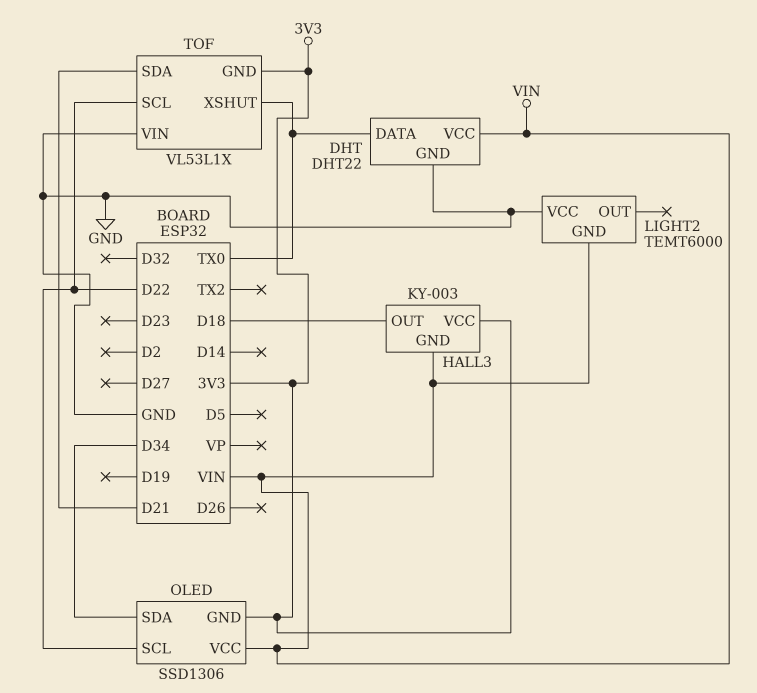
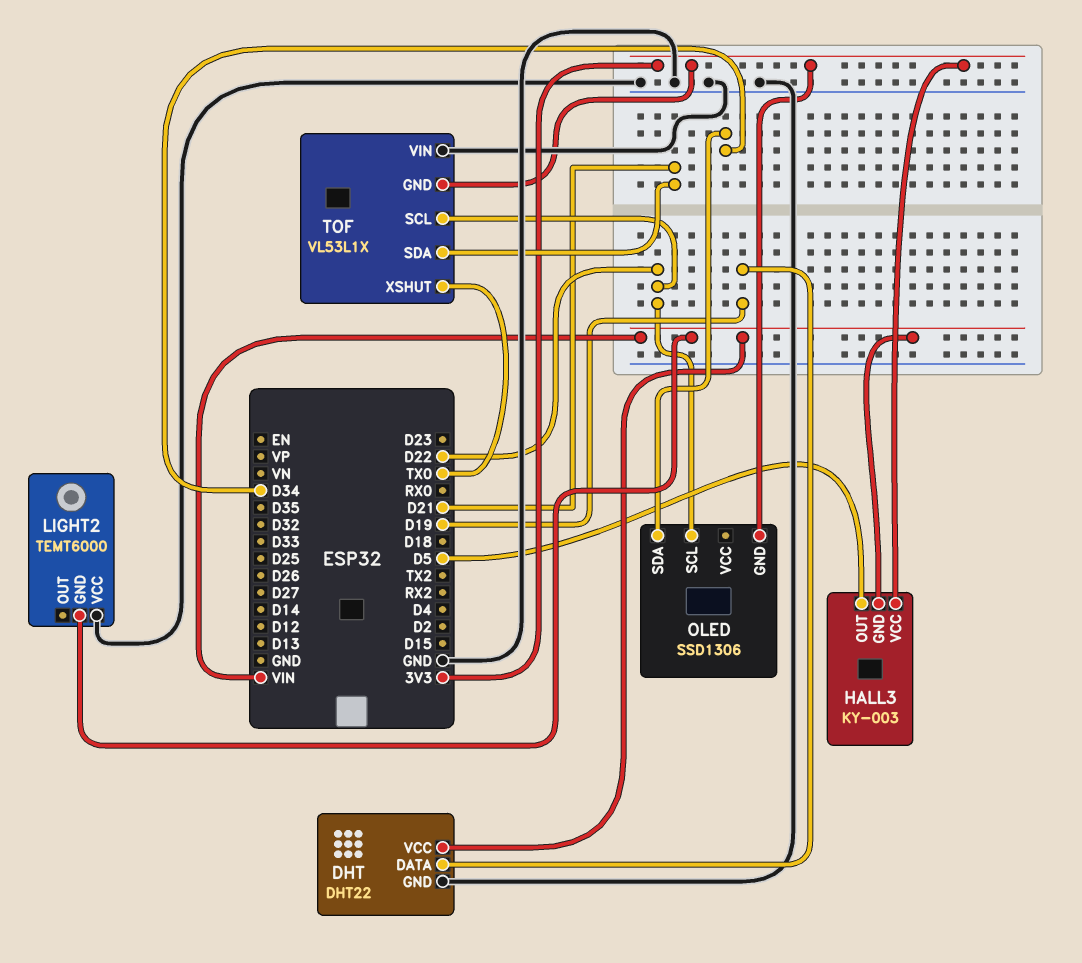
DHT pin DATA: TX0 -> D19
HALL3 pin OUT: D18 -> D5
OLED pin VCC: VIN -> none

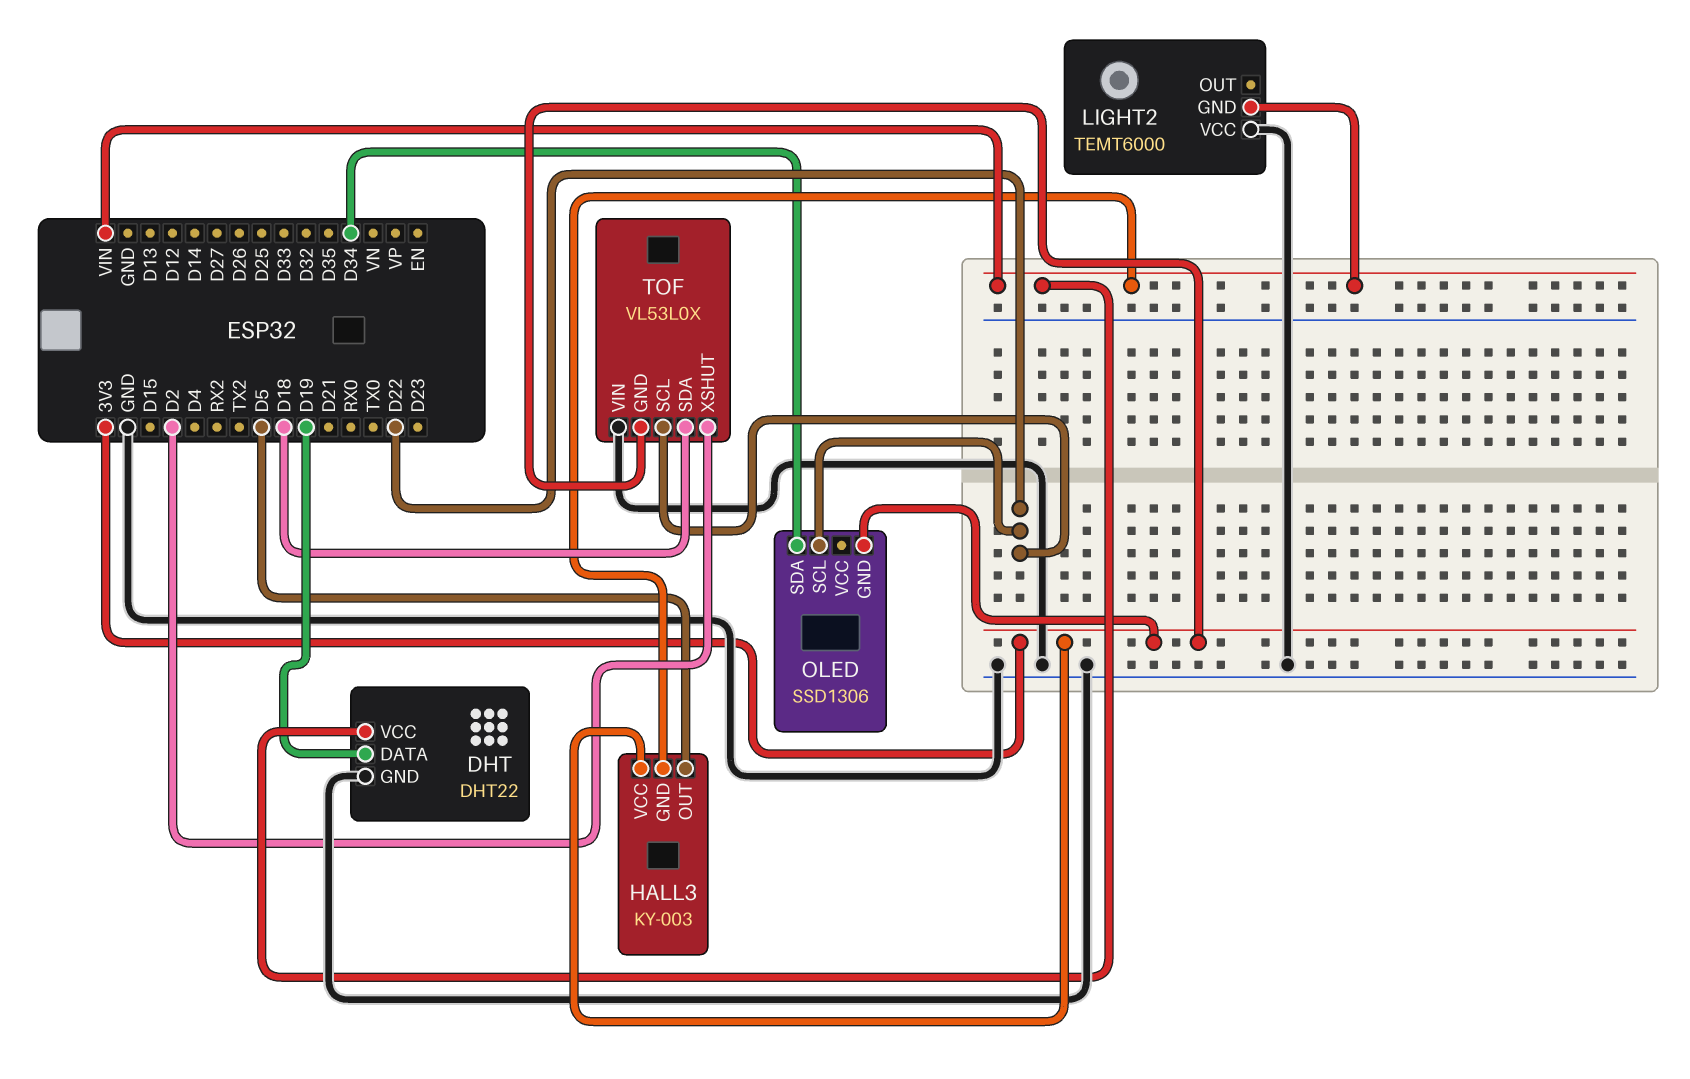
TOF: VL53L1X -> VL53L0X
TOF pin SDA: D21 -> D18
TOF pin XSHUT: TX0 -> D2

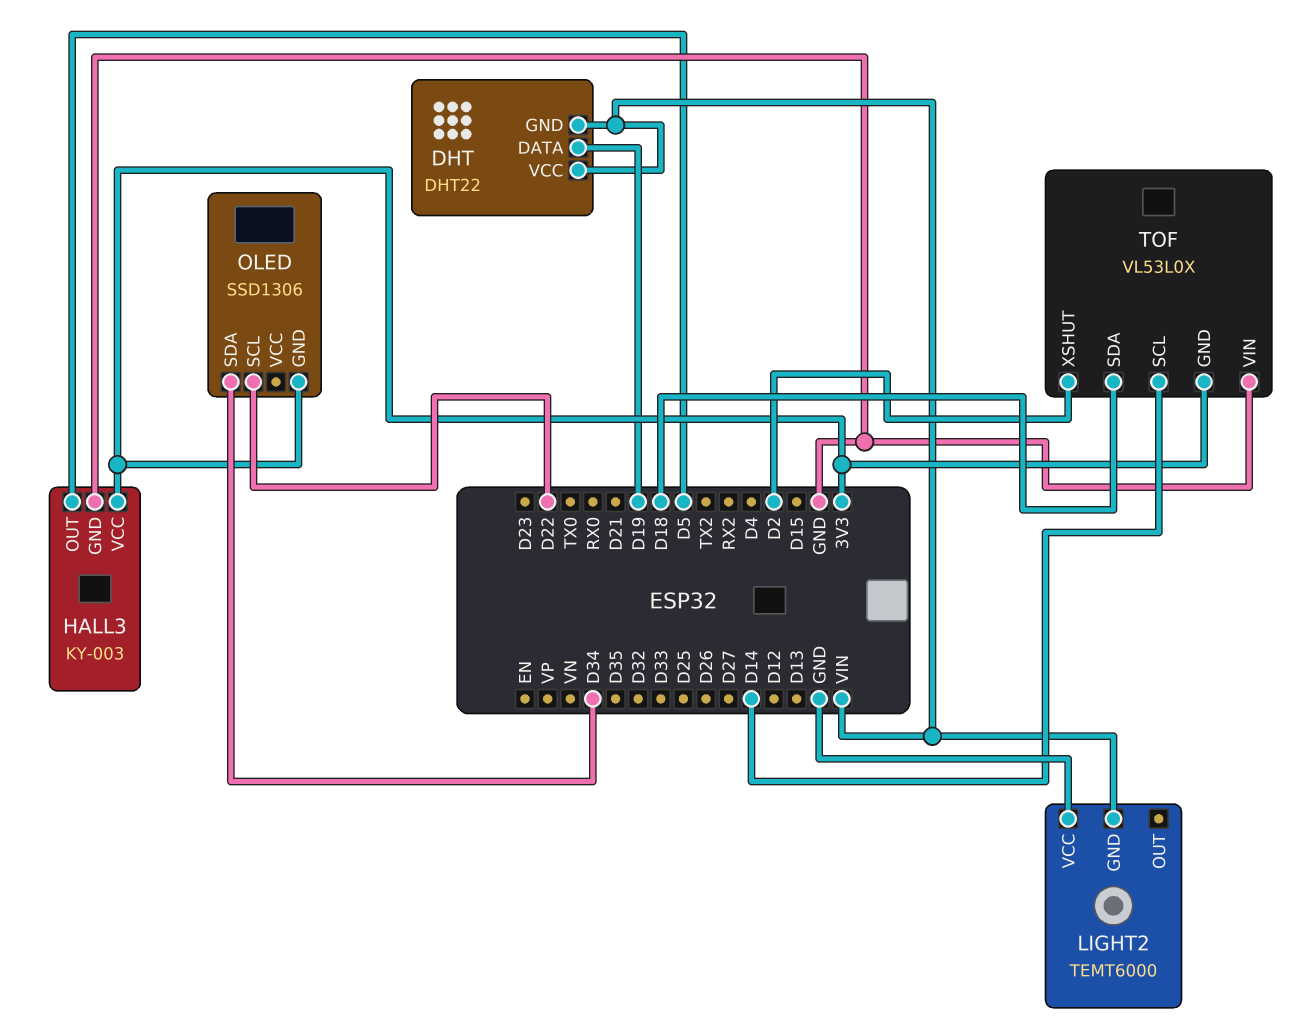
DHT pin GND: GND -> VIN
HALL3 pin GND: VIN -> GND
TOF pin SCL: D22 -> D14

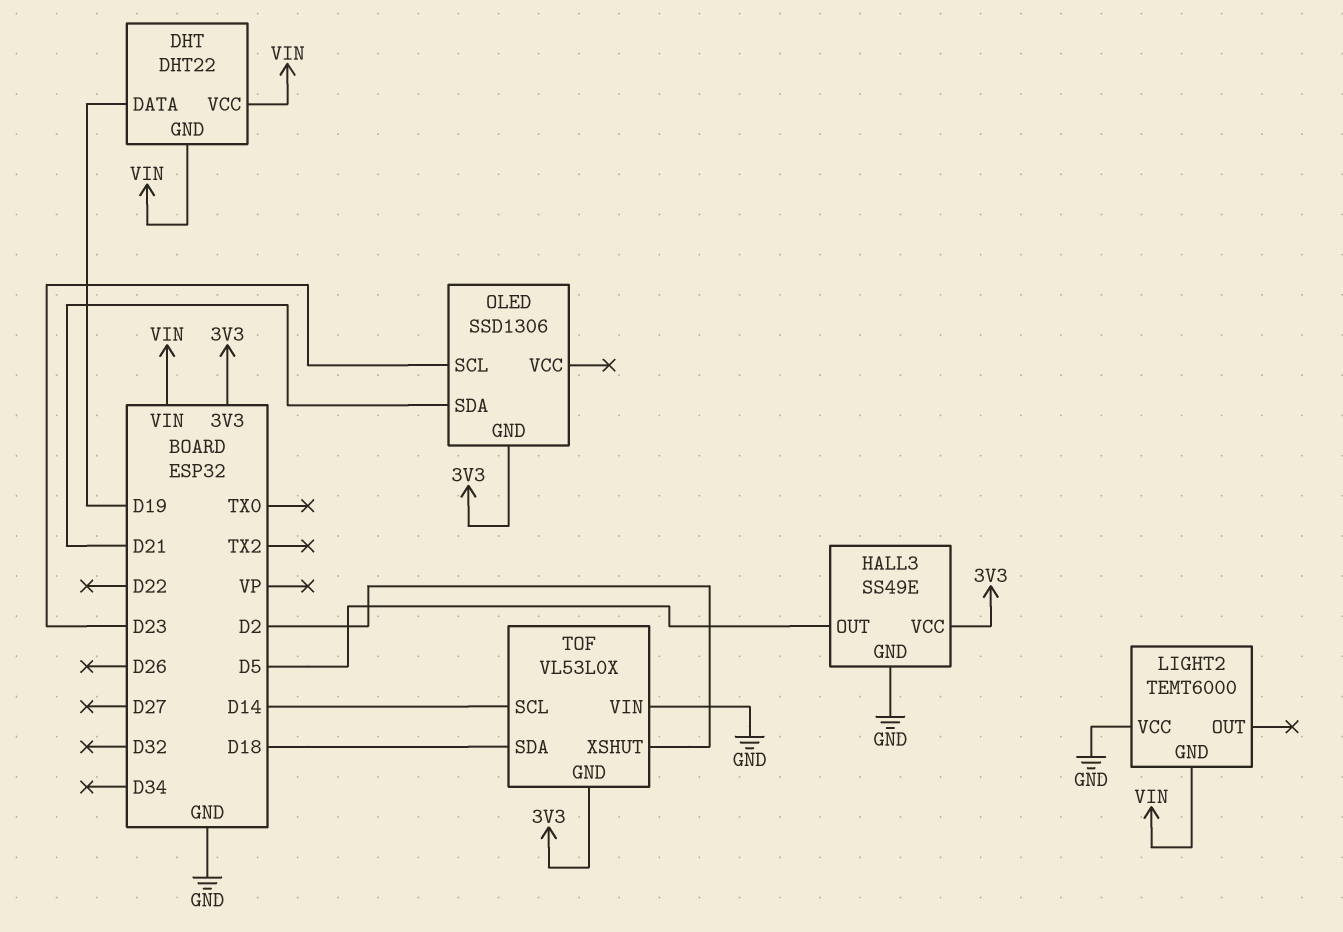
HALL3: KY-003 -> SS49E
OLED pin SCL: D22 -> D23
OLED pin SDA: D34 -> D21

